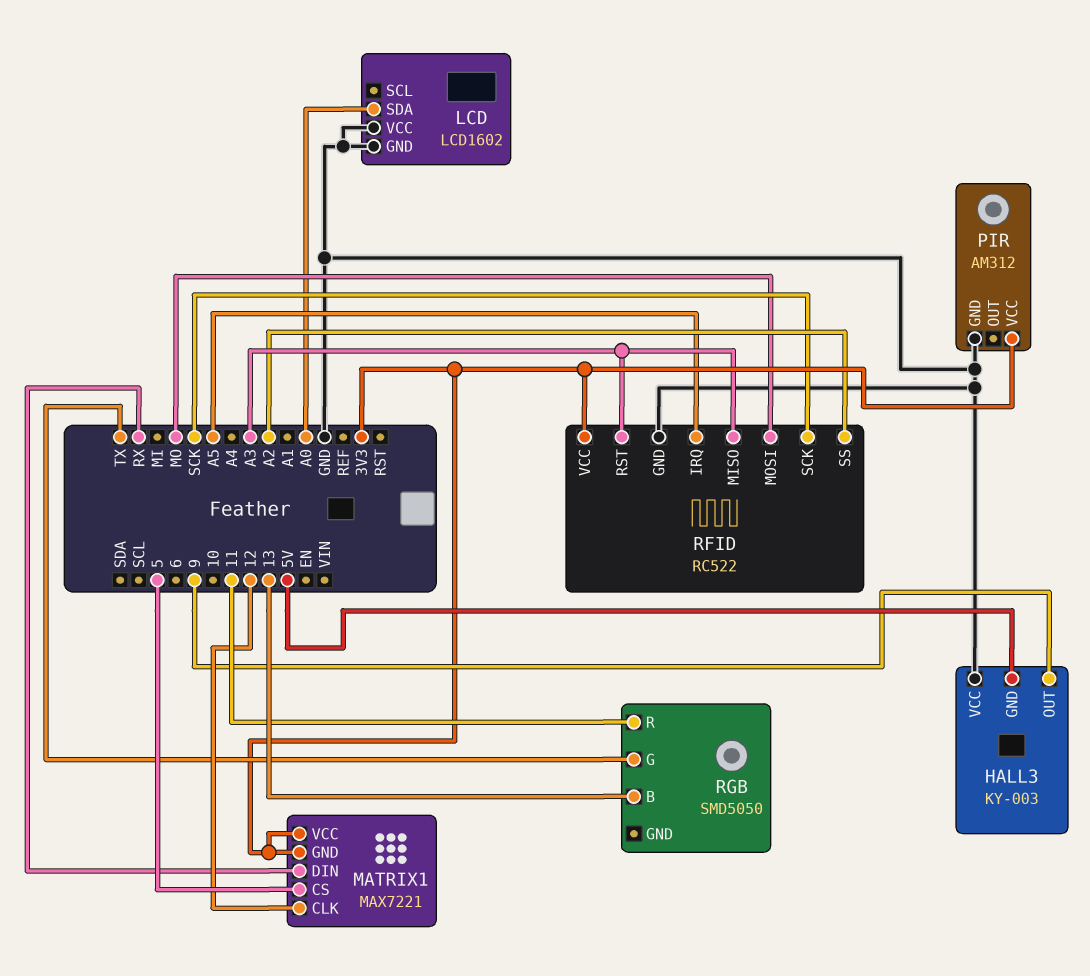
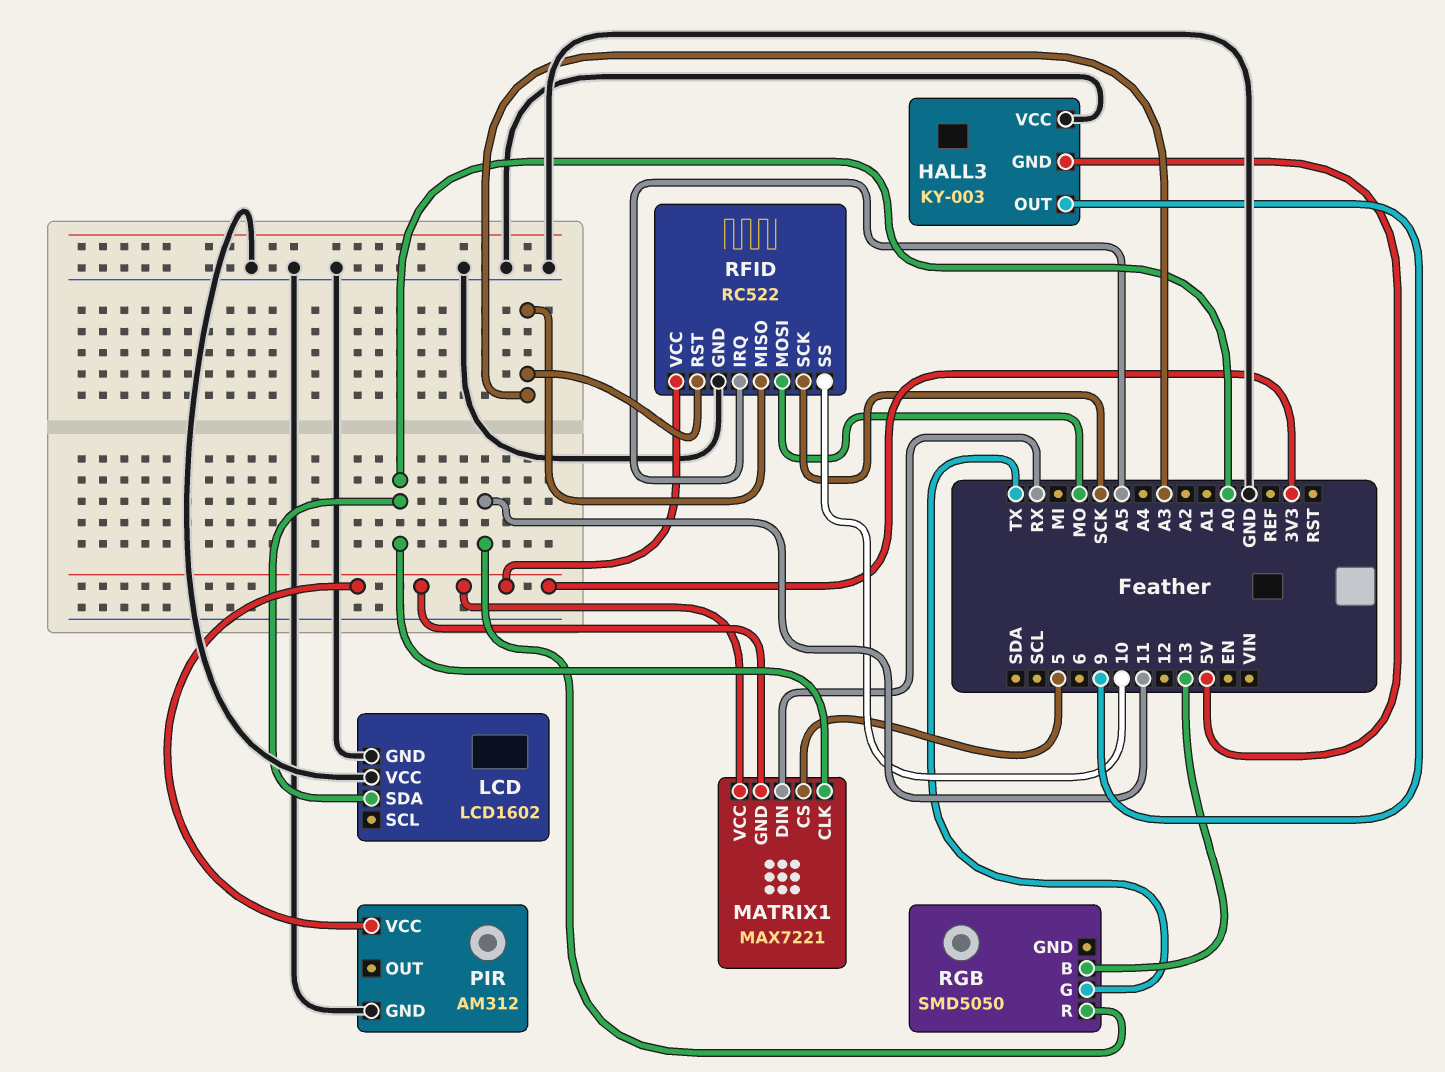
MATRIX1 pin CLK: 12 -> A0
RFID pin SS: A2 -> 10

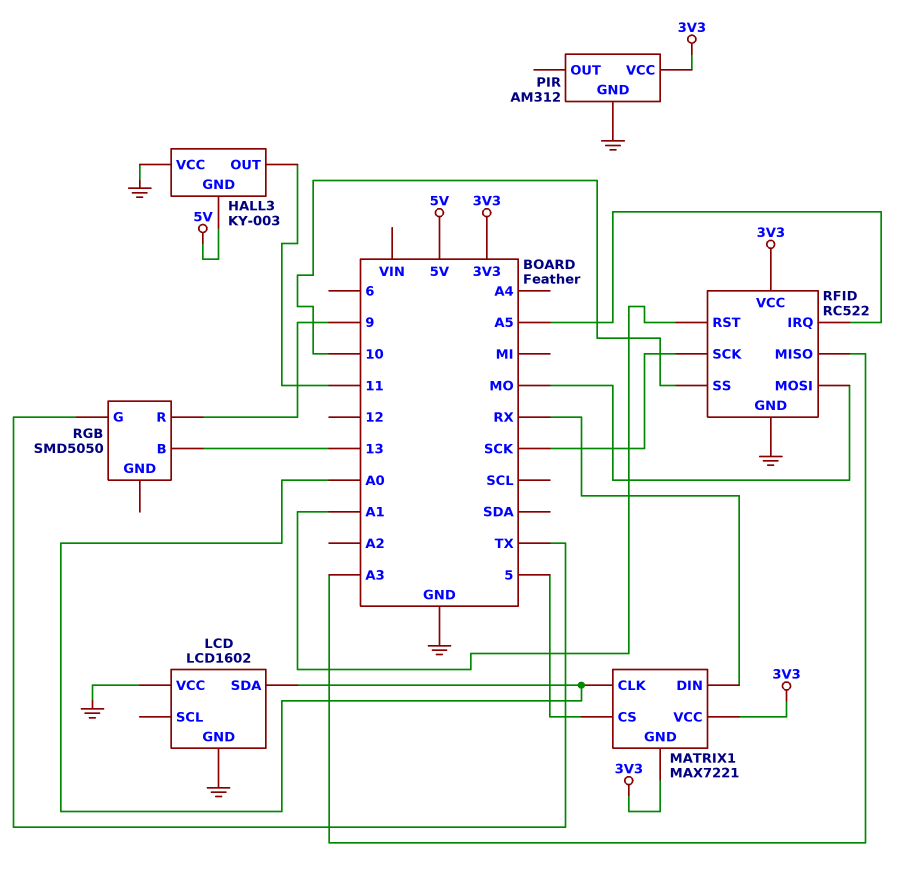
HALL3 pin OUT: 9 -> 11
RFID pin RST: A3 -> A1
RGB pin R: 11 -> 9

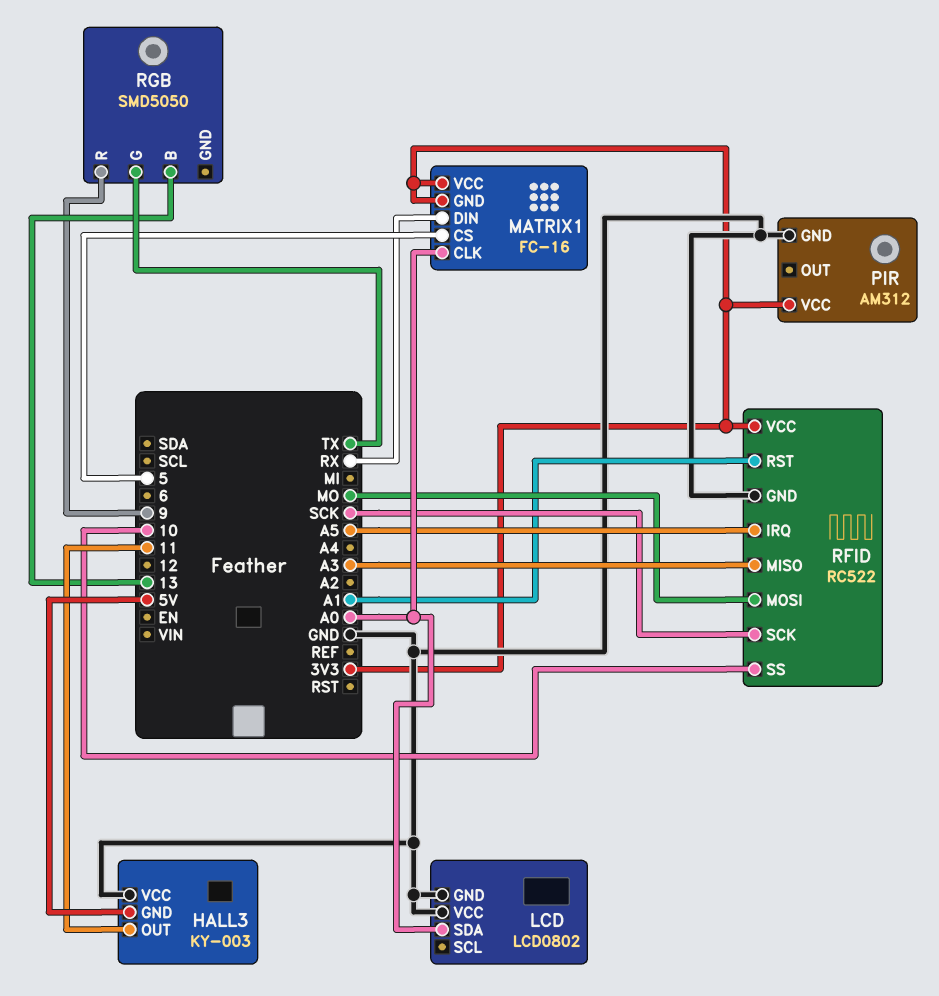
LCD: LCD1602 -> LCD0802
MATRIX1: MAX7221 -> FC-16

